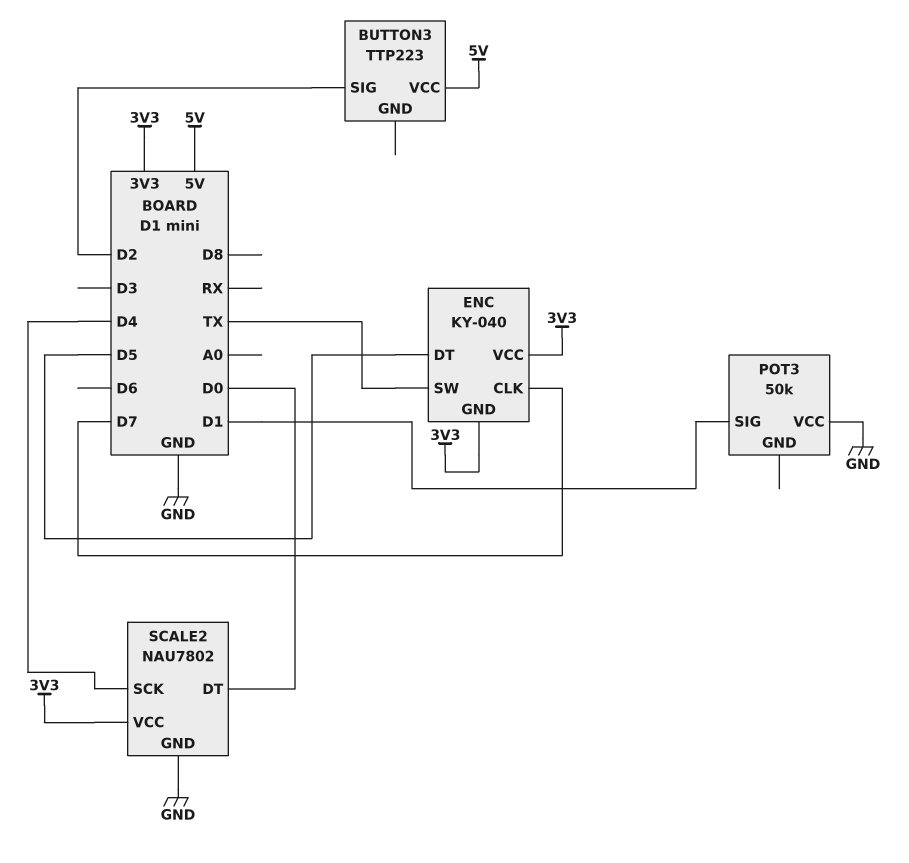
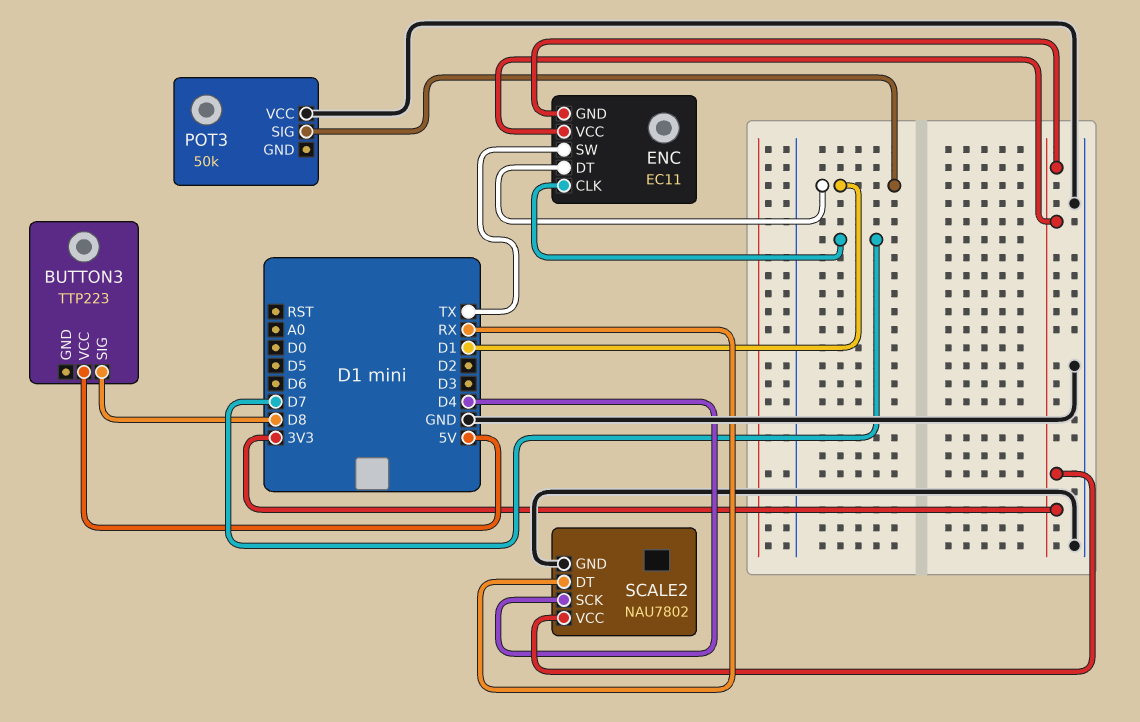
BUTTON3 pin SIG: D2 -> D8
ENC: KY-040 -> EC11
ENC pin DT: D5 -> D1
SCALE2 pin DT: D0 -> RX

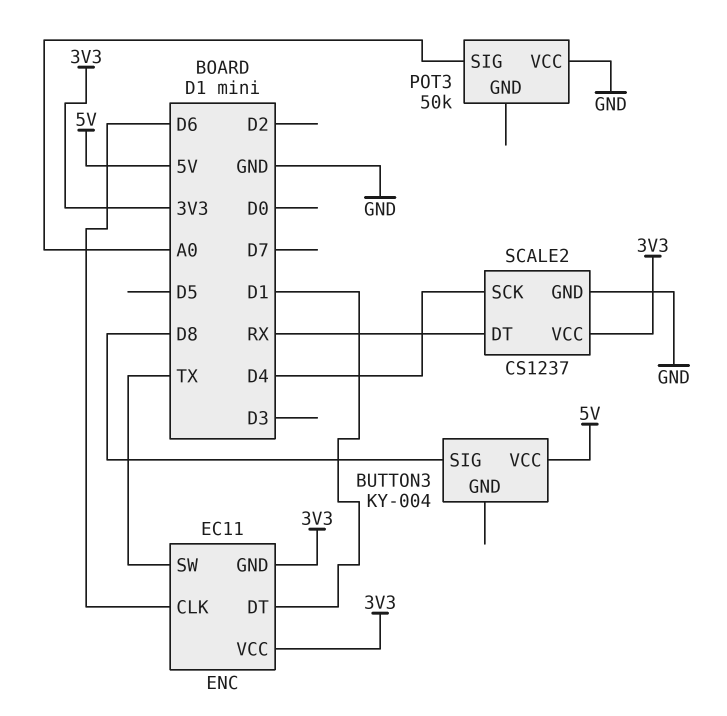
BUTTON3: TTP223 -> KY-004
ENC pin CLK: D7 -> D6
POT3 pin SIG: D1 -> A0
SCALE2: NAU7802 -> CS1237

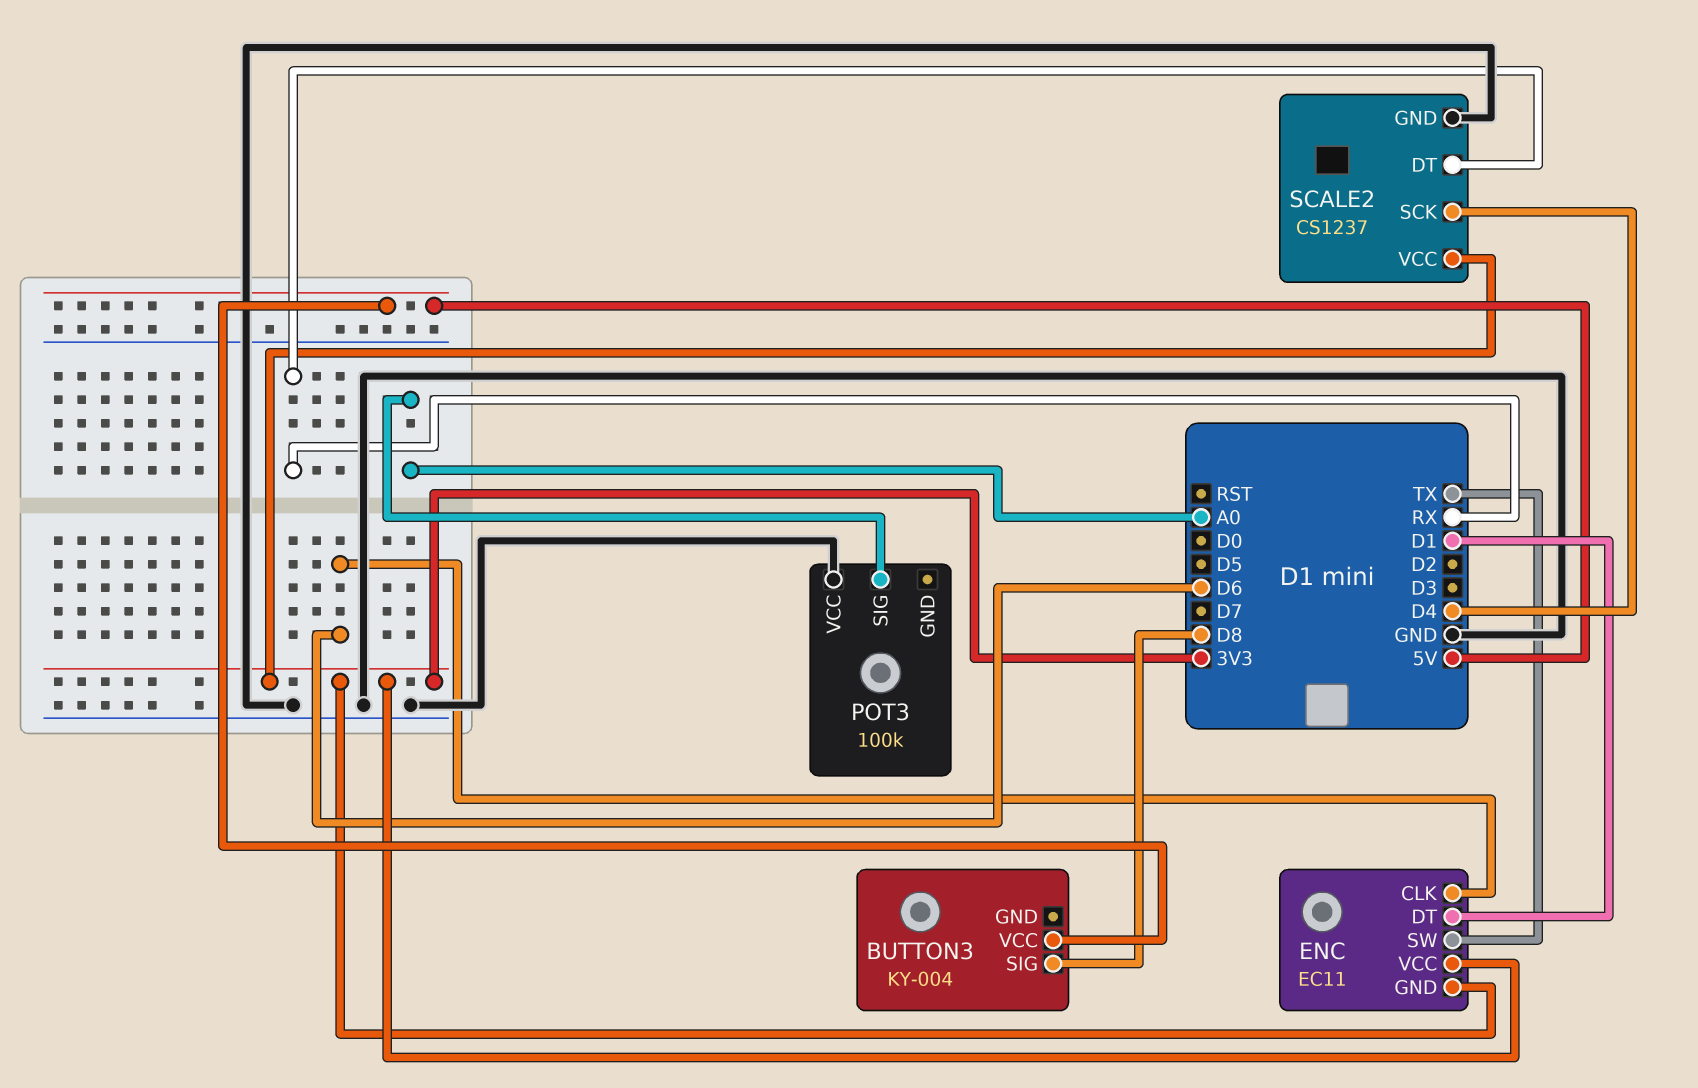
POT3: 50k -> 100k

